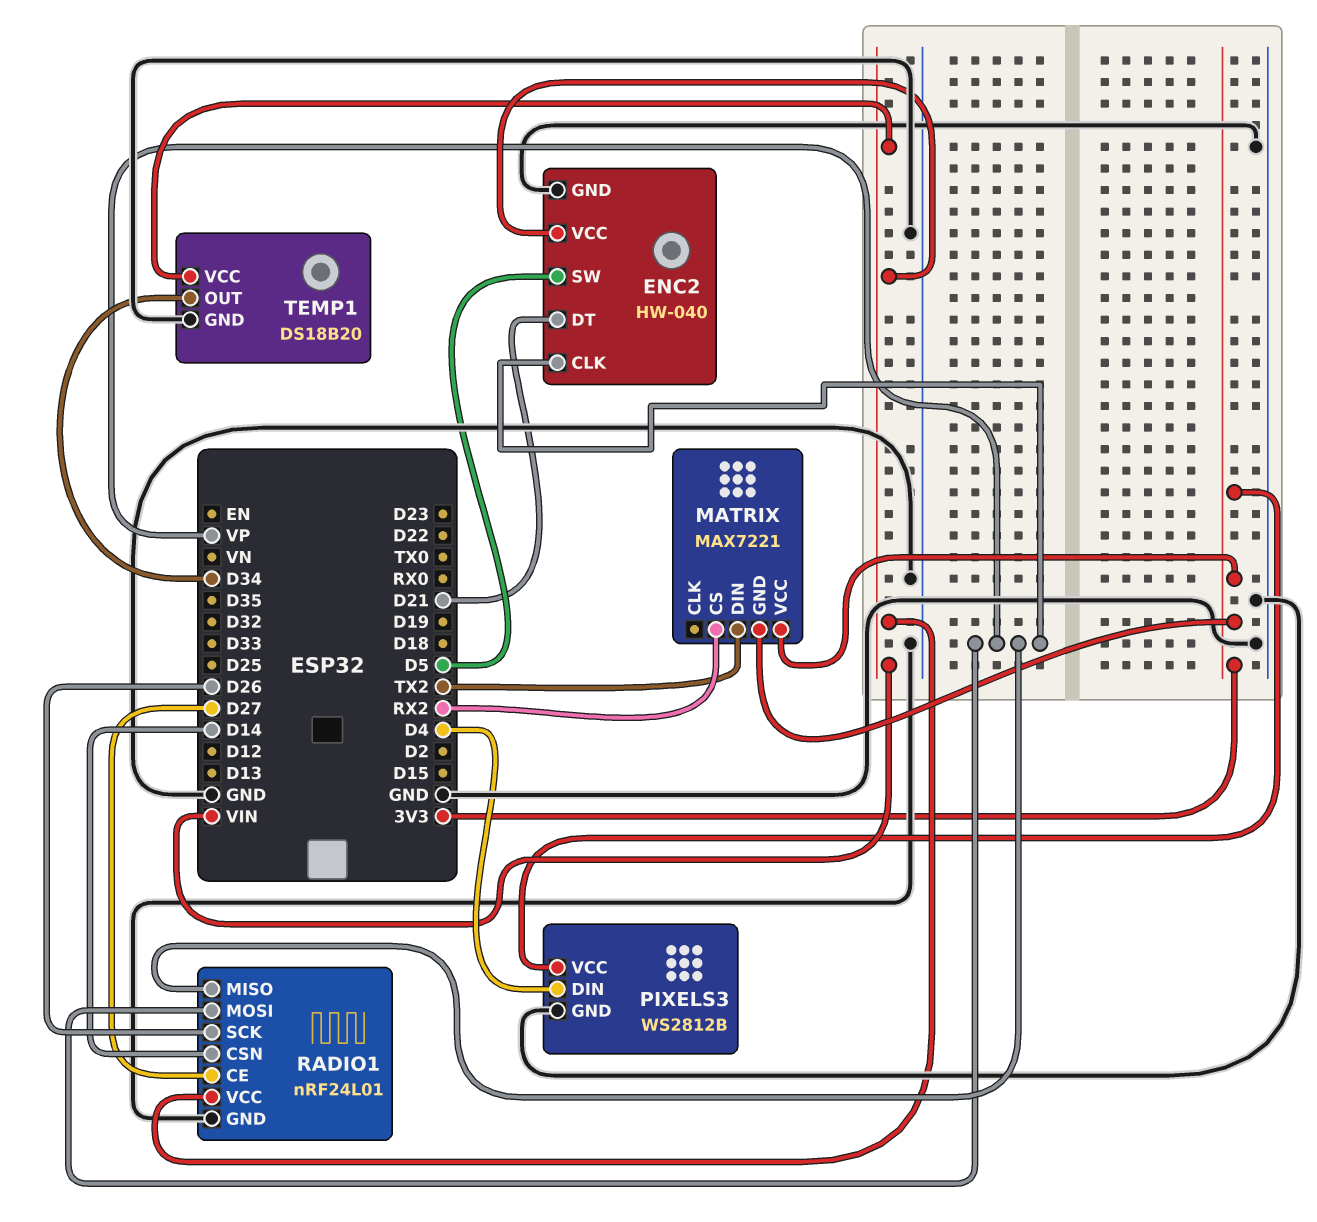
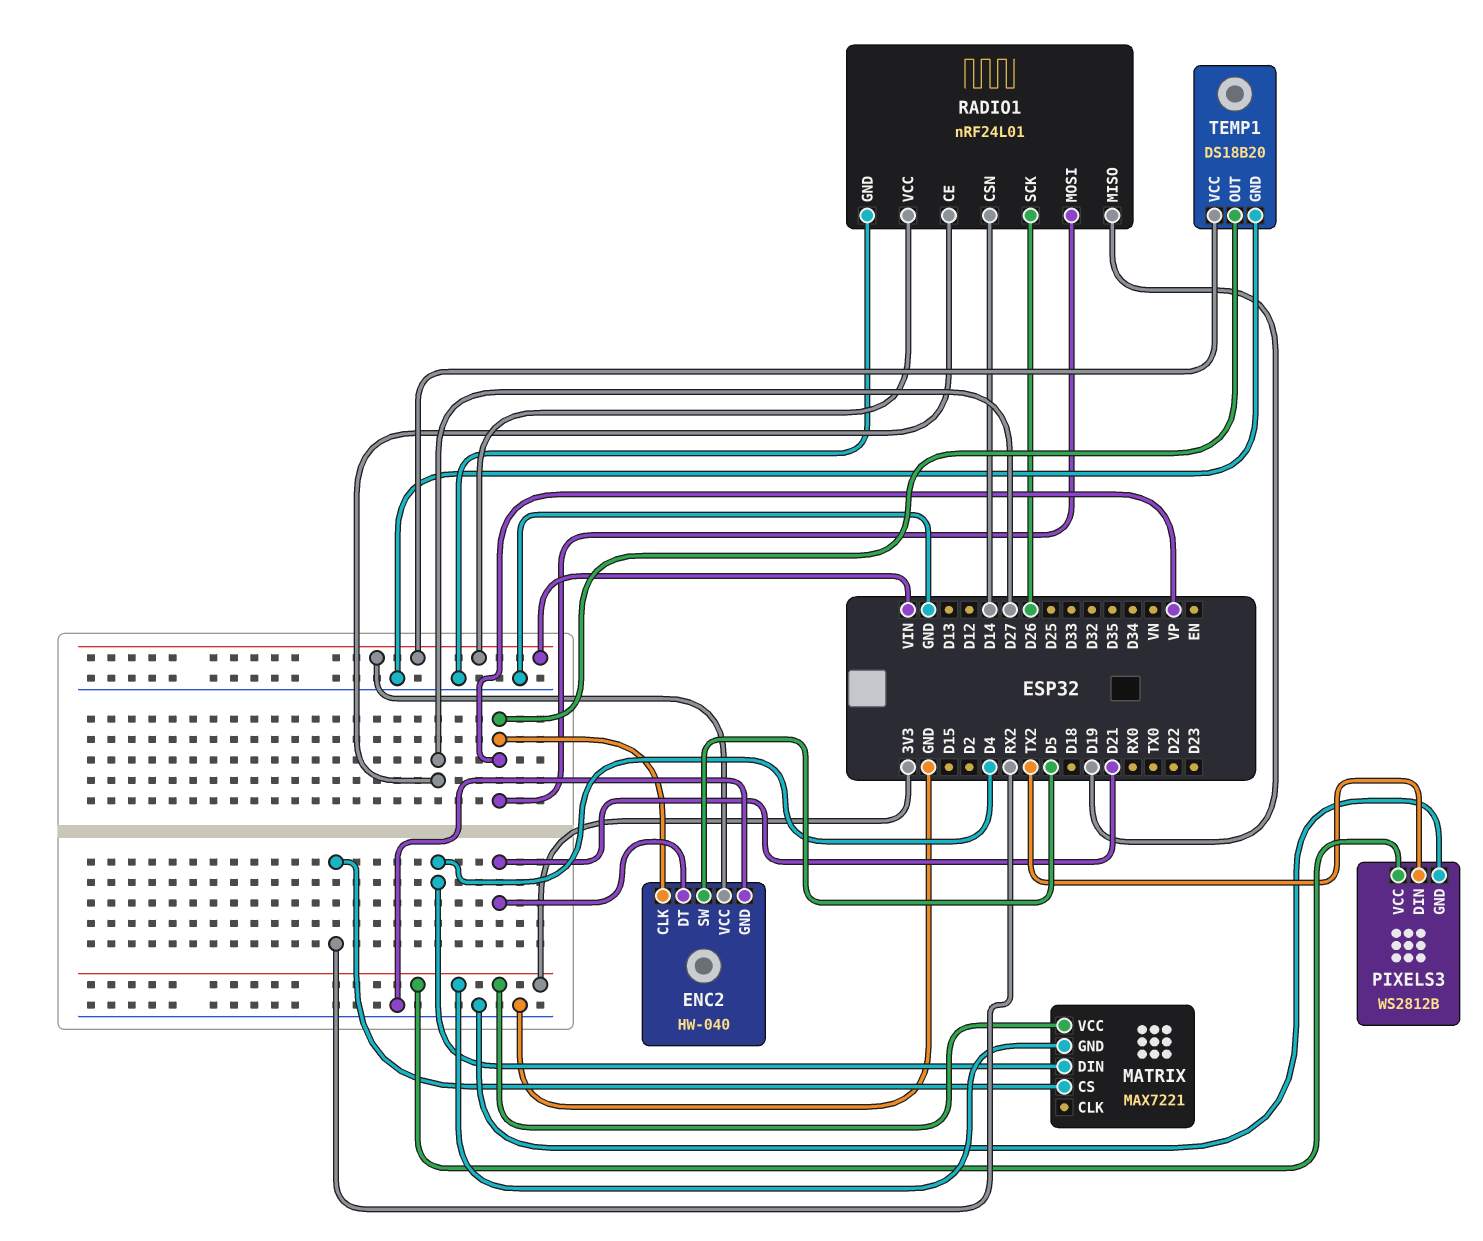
MATRIX pin DIN: TX2 -> D4
PIXELS3 pin DIN: D4 -> TX2
RADIO1 pin MISO: VP -> D19
TEMP1 pin OUT: D34 -> VP

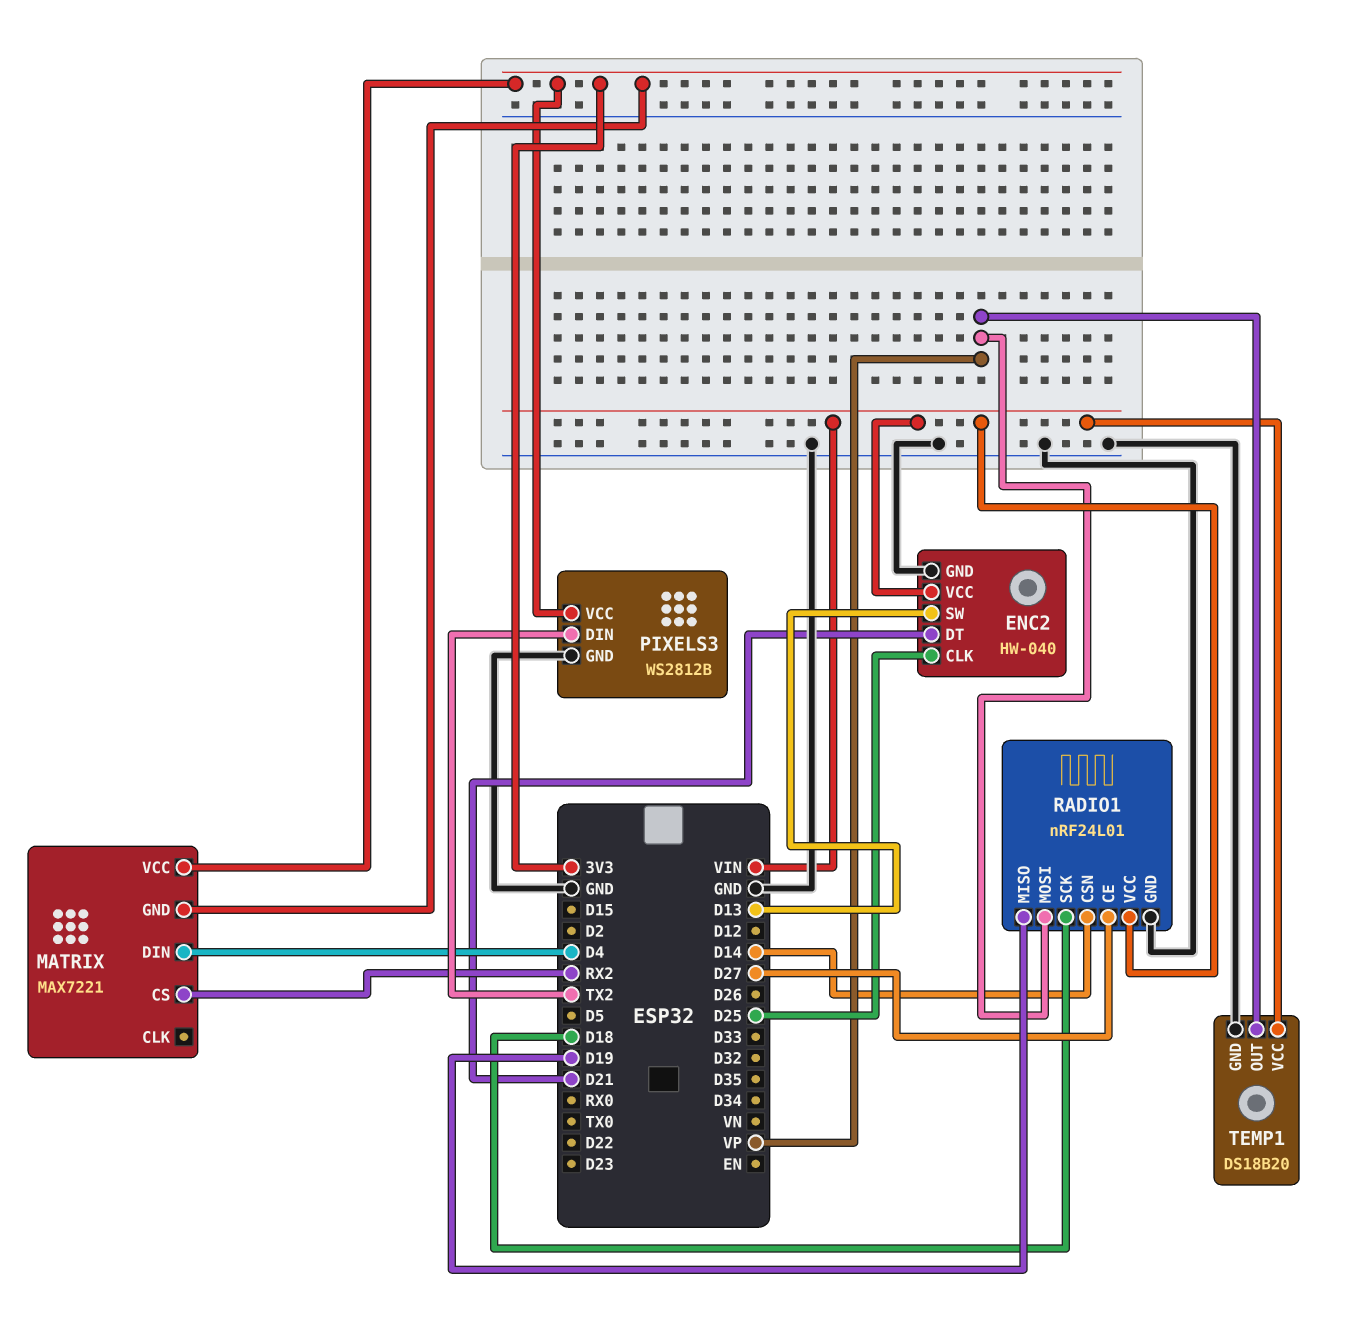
ENC2 pin CLK: VP -> D25
ENC2 pin SW: D5 -> D13
RADIO1 pin SCK: D26 -> D18

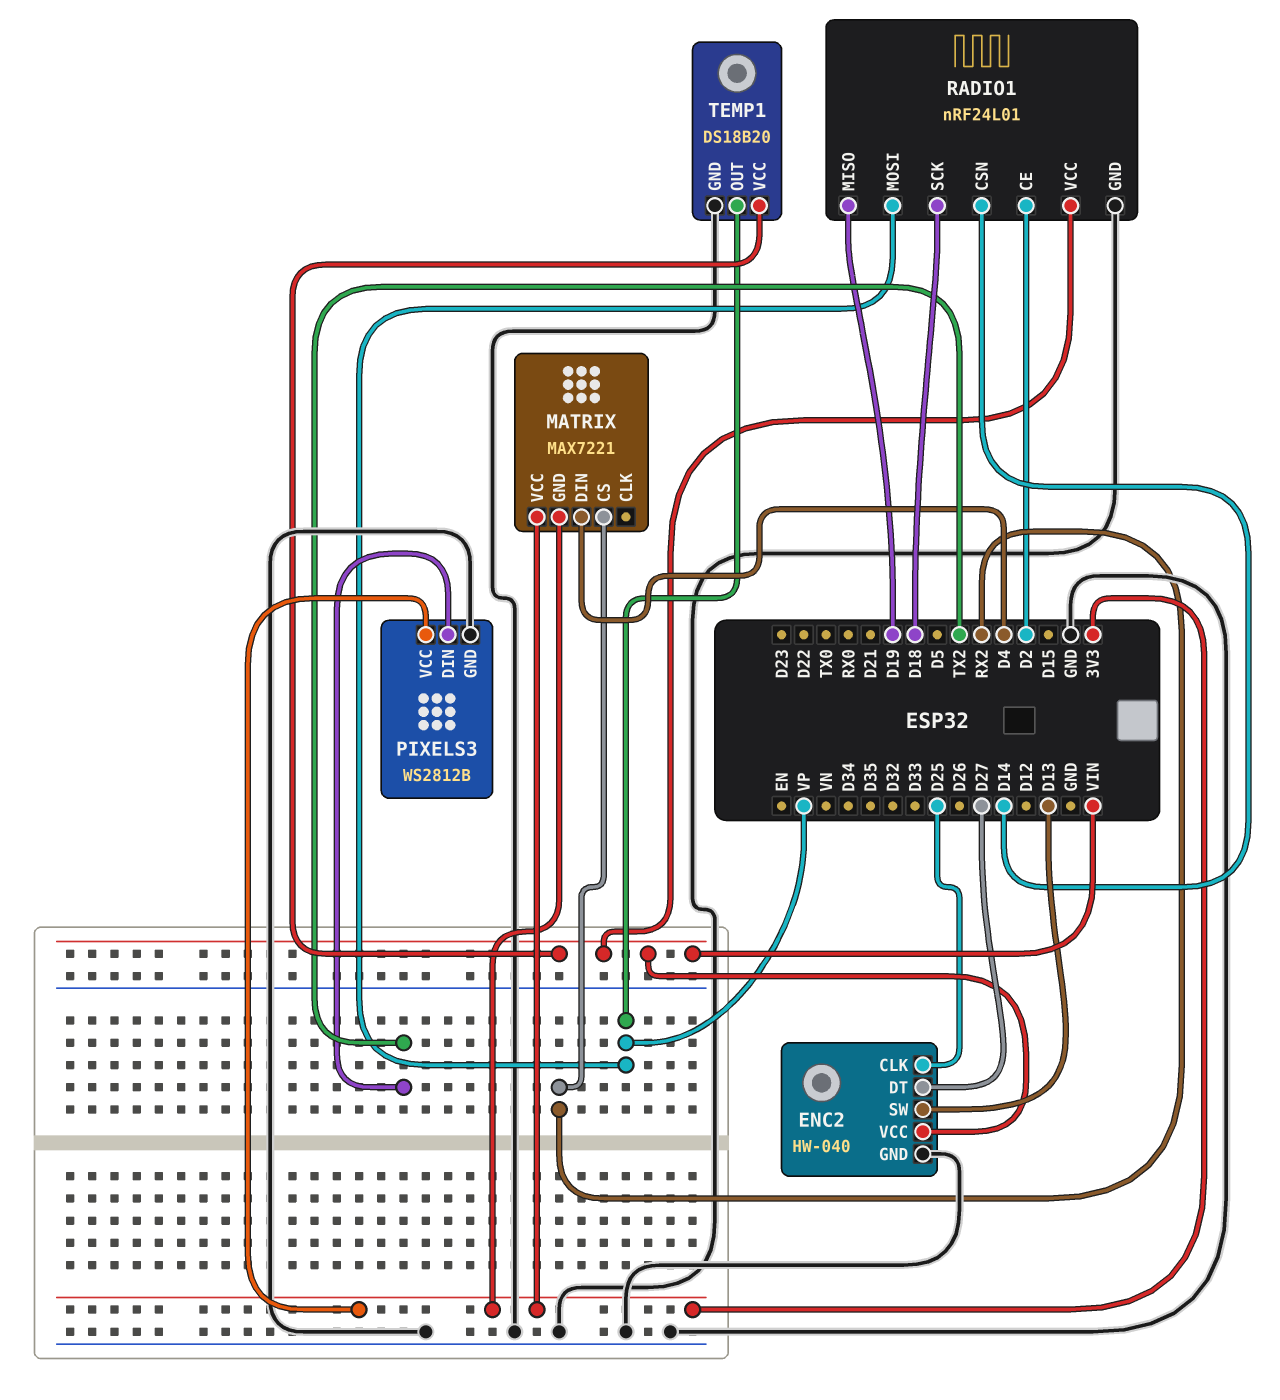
ENC2 pin DT: D21 -> D27
RADIO1 pin CE: D27 -> D2

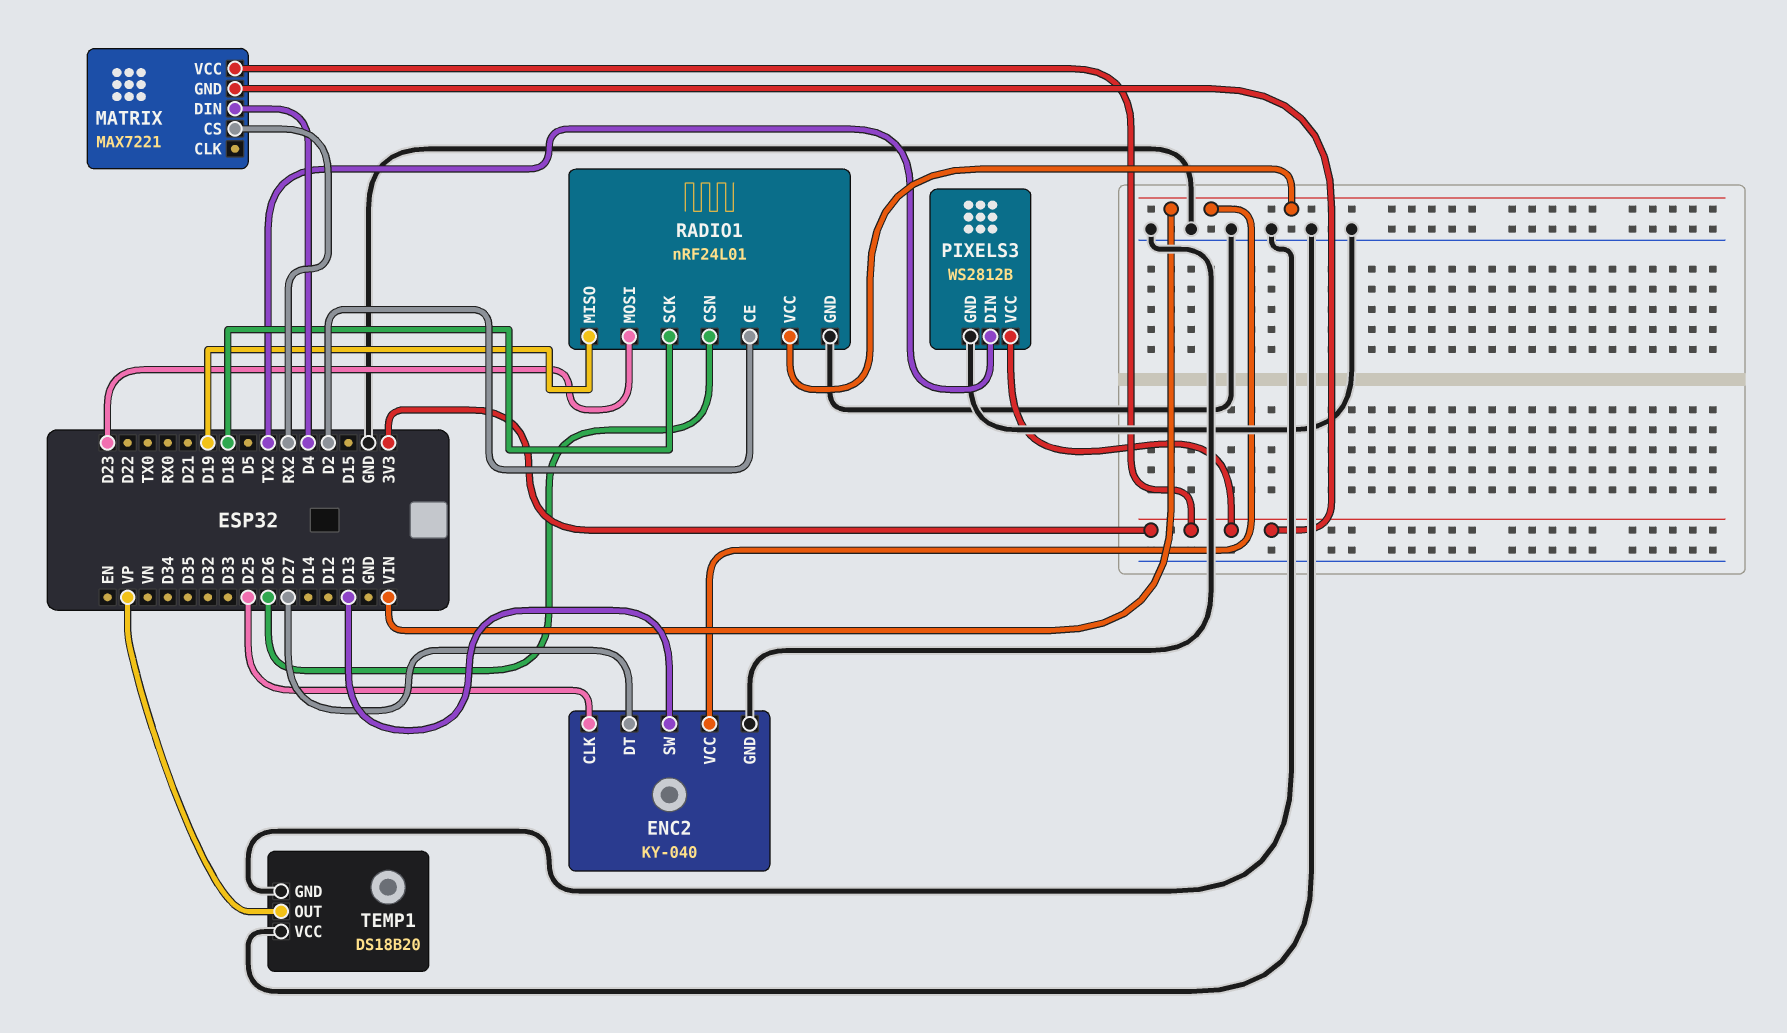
ENC2: HW-040 -> KY-040
RADIO1 pin CSN: D14 -> D26
RADIO1 pin MOSI: VP -> D23
TEMP1 pin VCC: VIN -> GND

